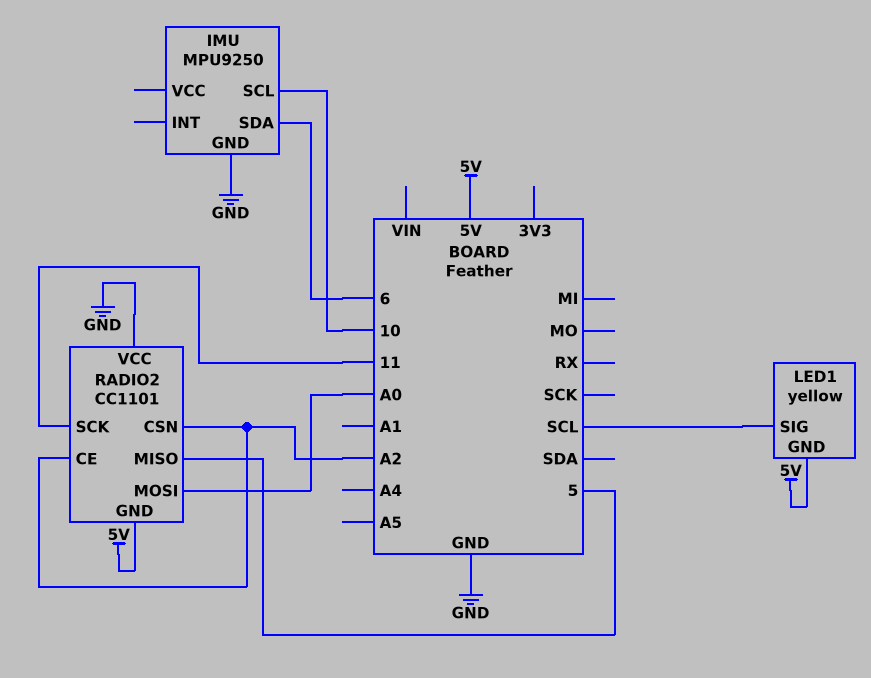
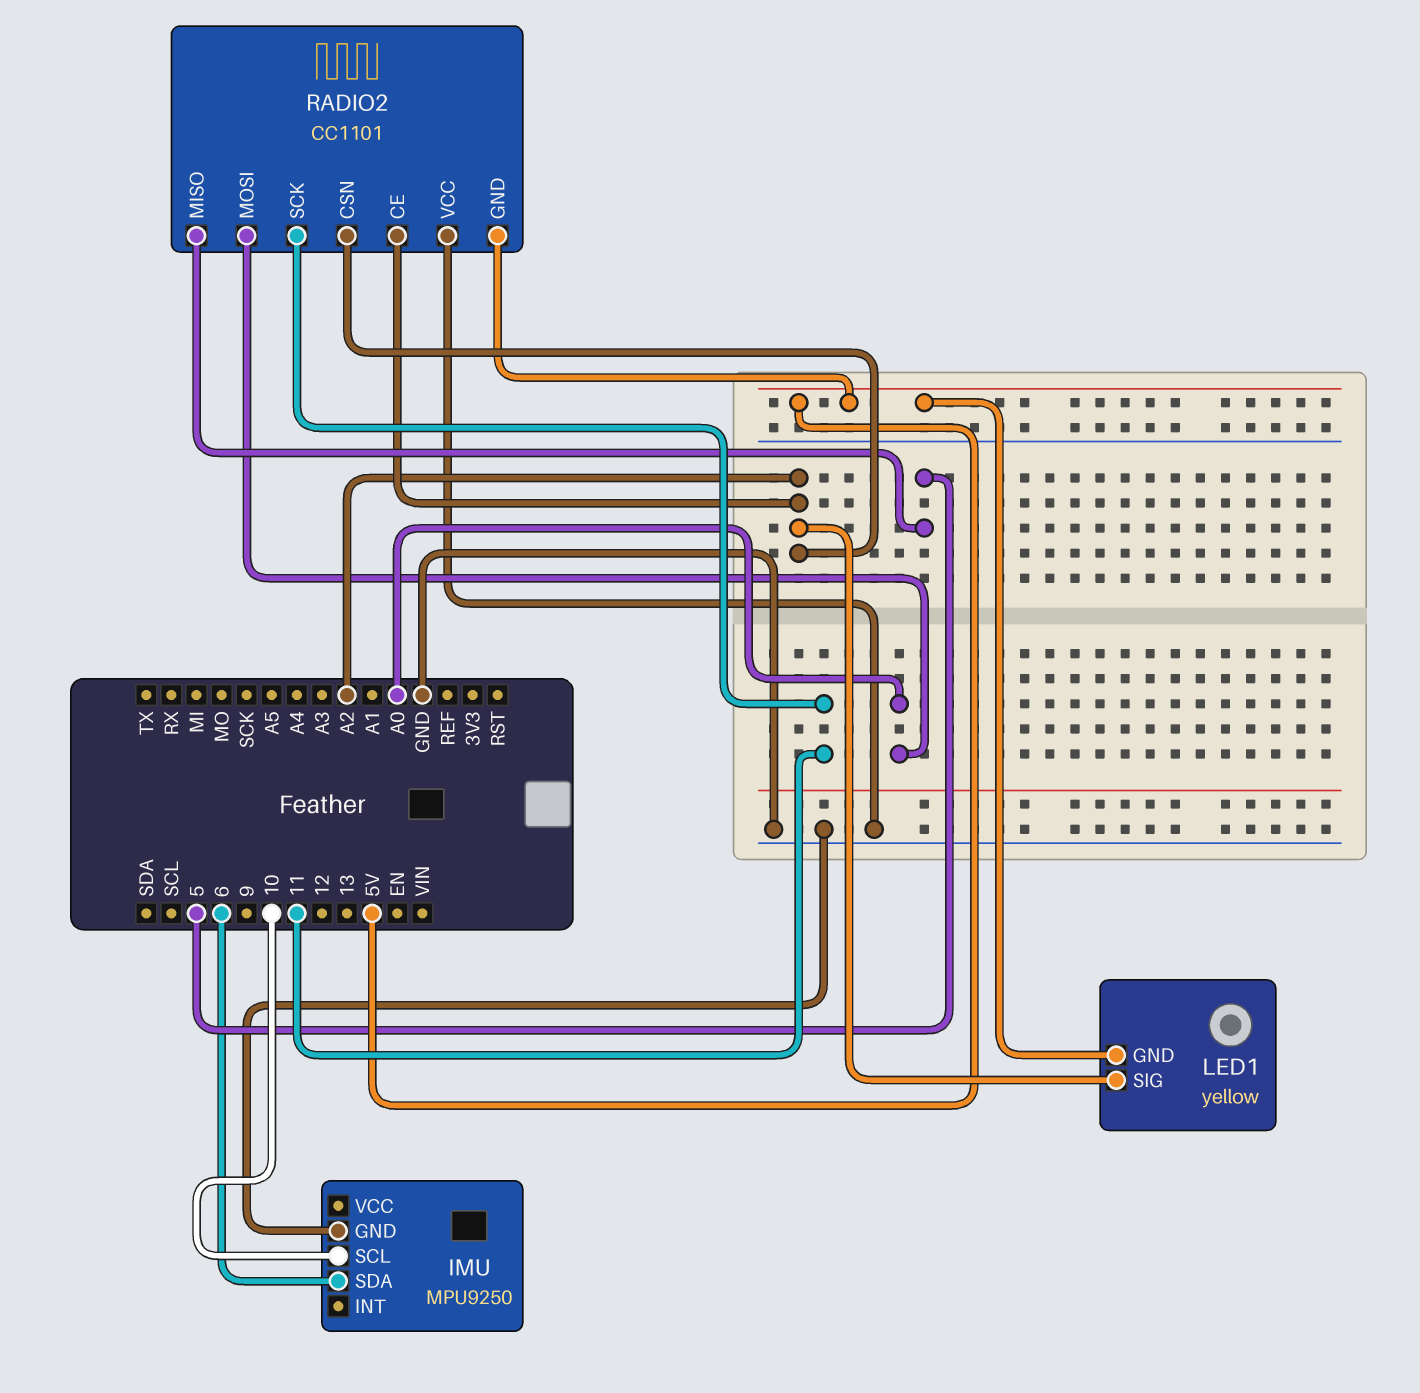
LED1 pin SIG: SCL -> A2

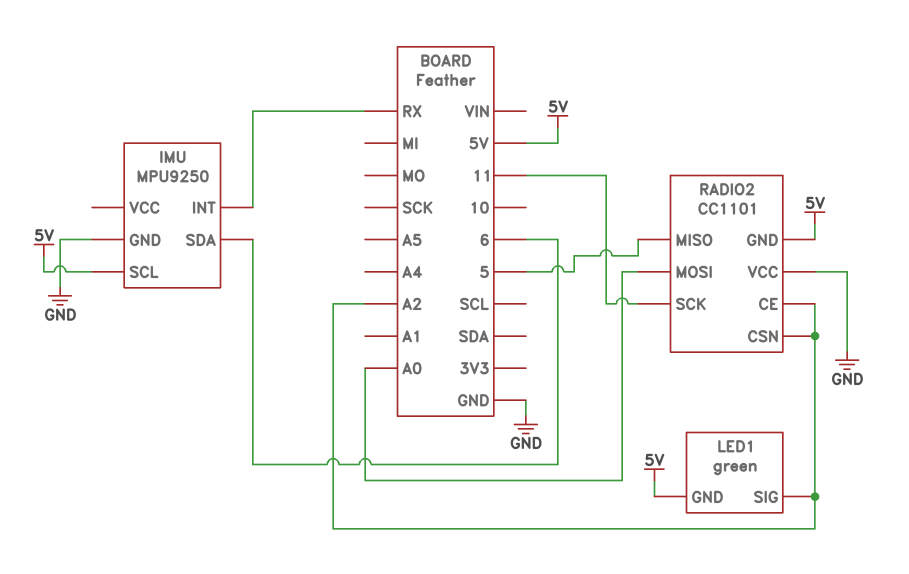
IMU pin INT: none -> RX
IMU pin SCL: 10 -> 5V
LED1: yellow -> green

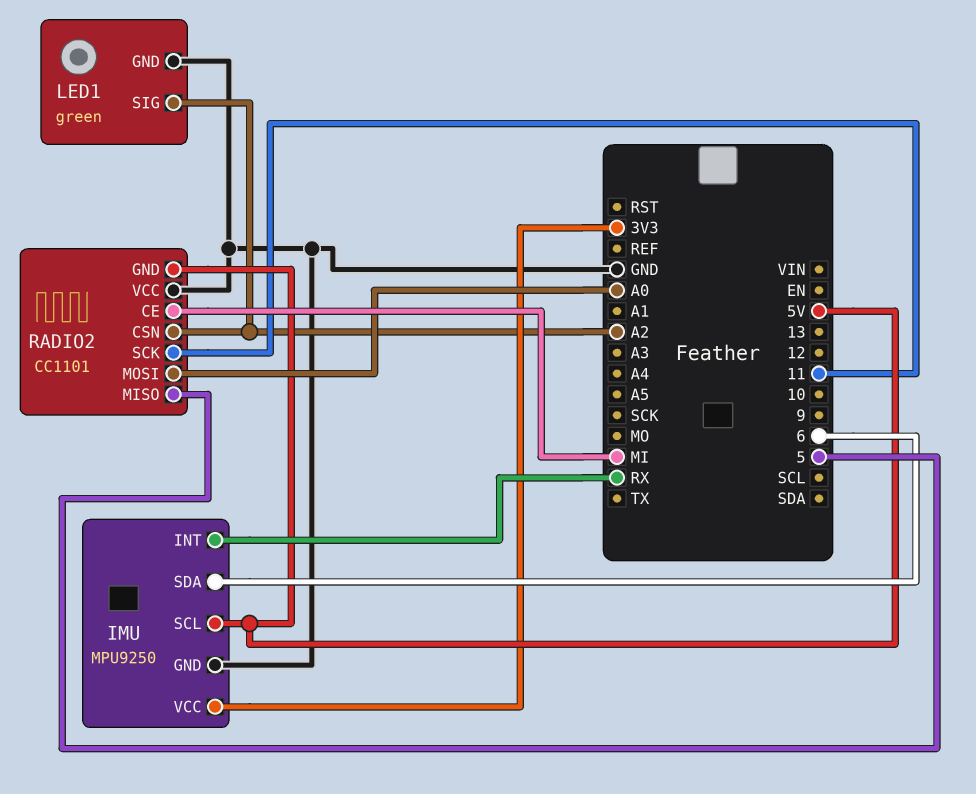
IMU pin VCC: none -> 3V3
LED1 pin GND: 5V -> GND
RADIO2 pin CE: A2 -> MI

